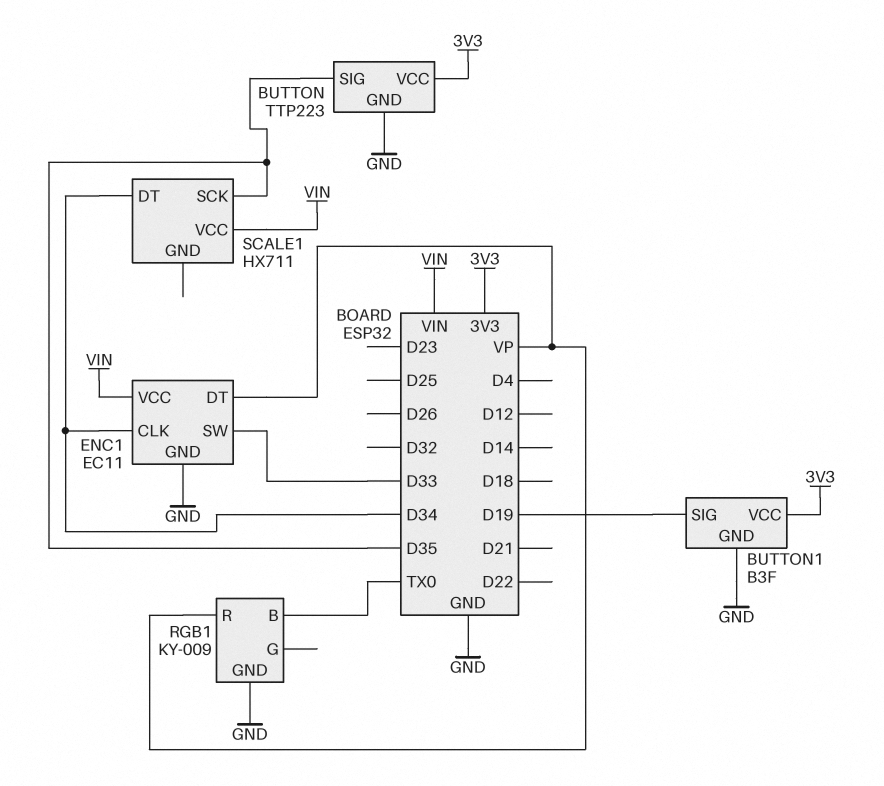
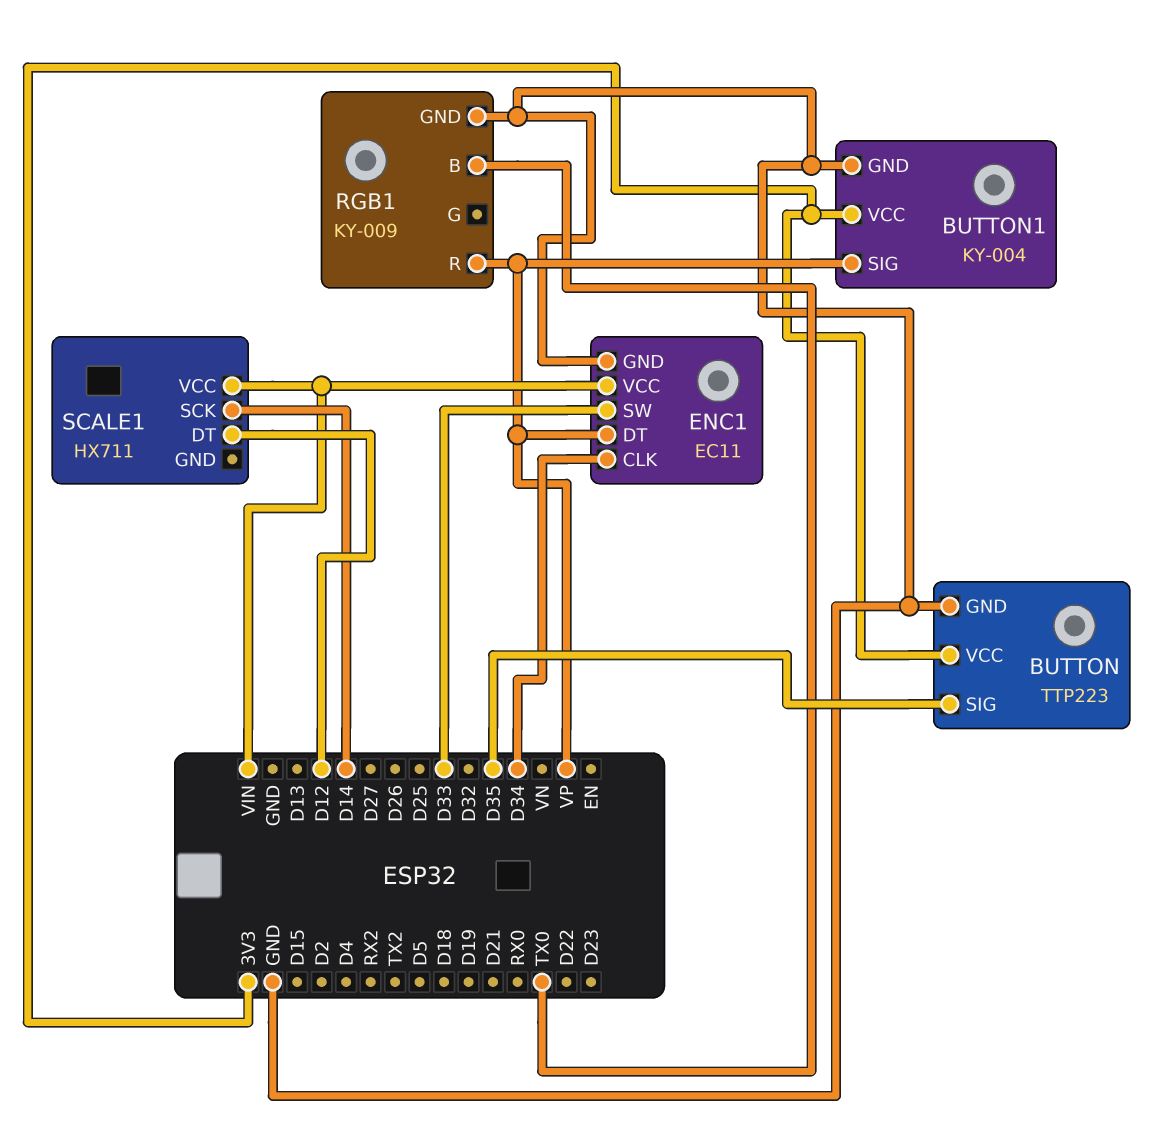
BUTTON1: B3F -> KY-004
BUTTON1 pin SIG: D19 -> VP
SCALE1 pin DT: D34 -> D12
SCALE1 pin SCK: D35 -> D14

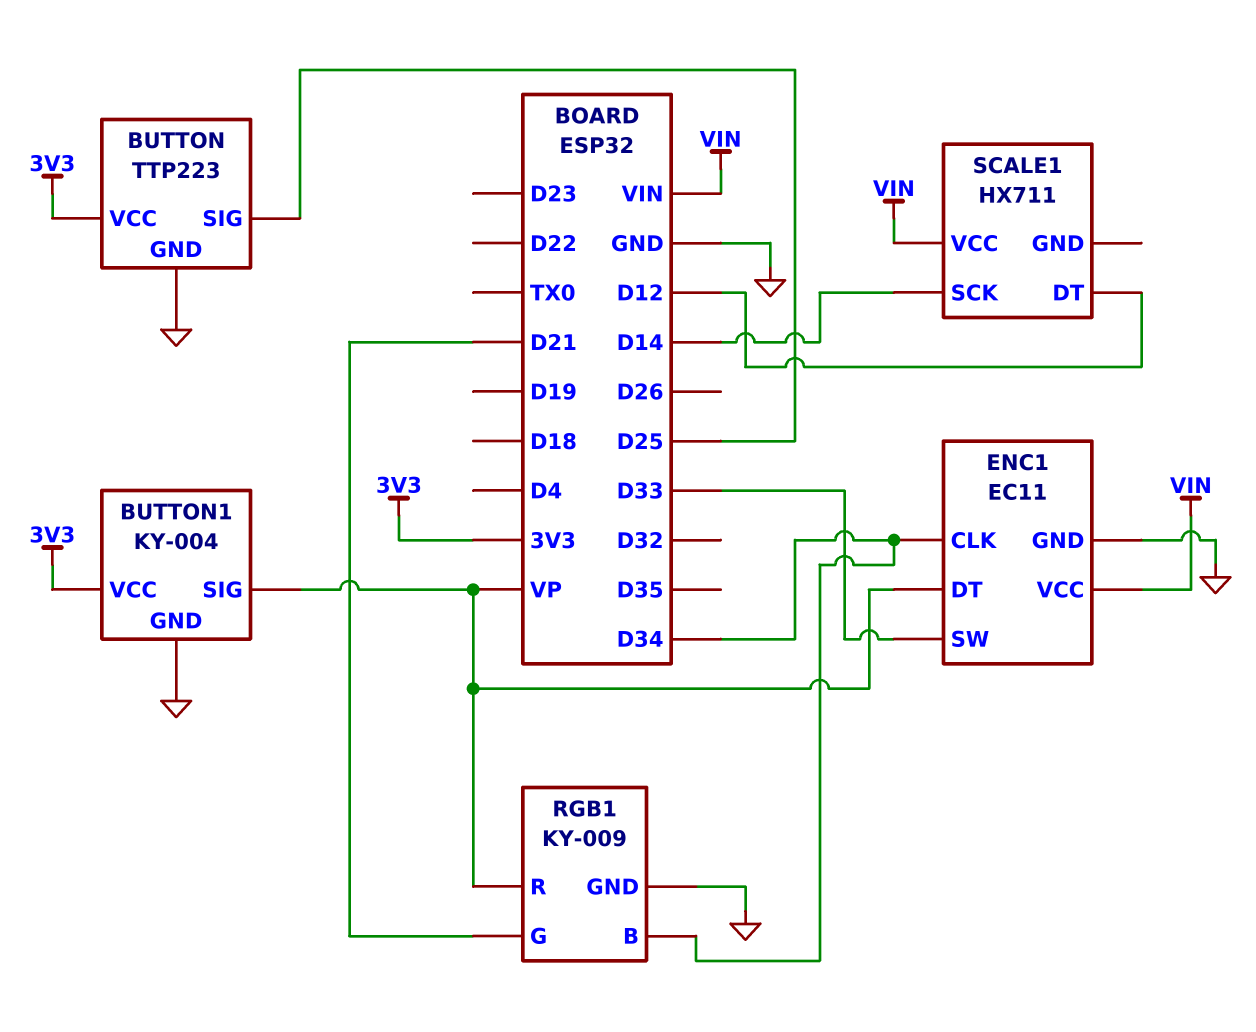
BUTTON pin SIG: D35 -> D25
RGB1 pin B: TX0 -> D34
RGB1 pin G: none -> D21

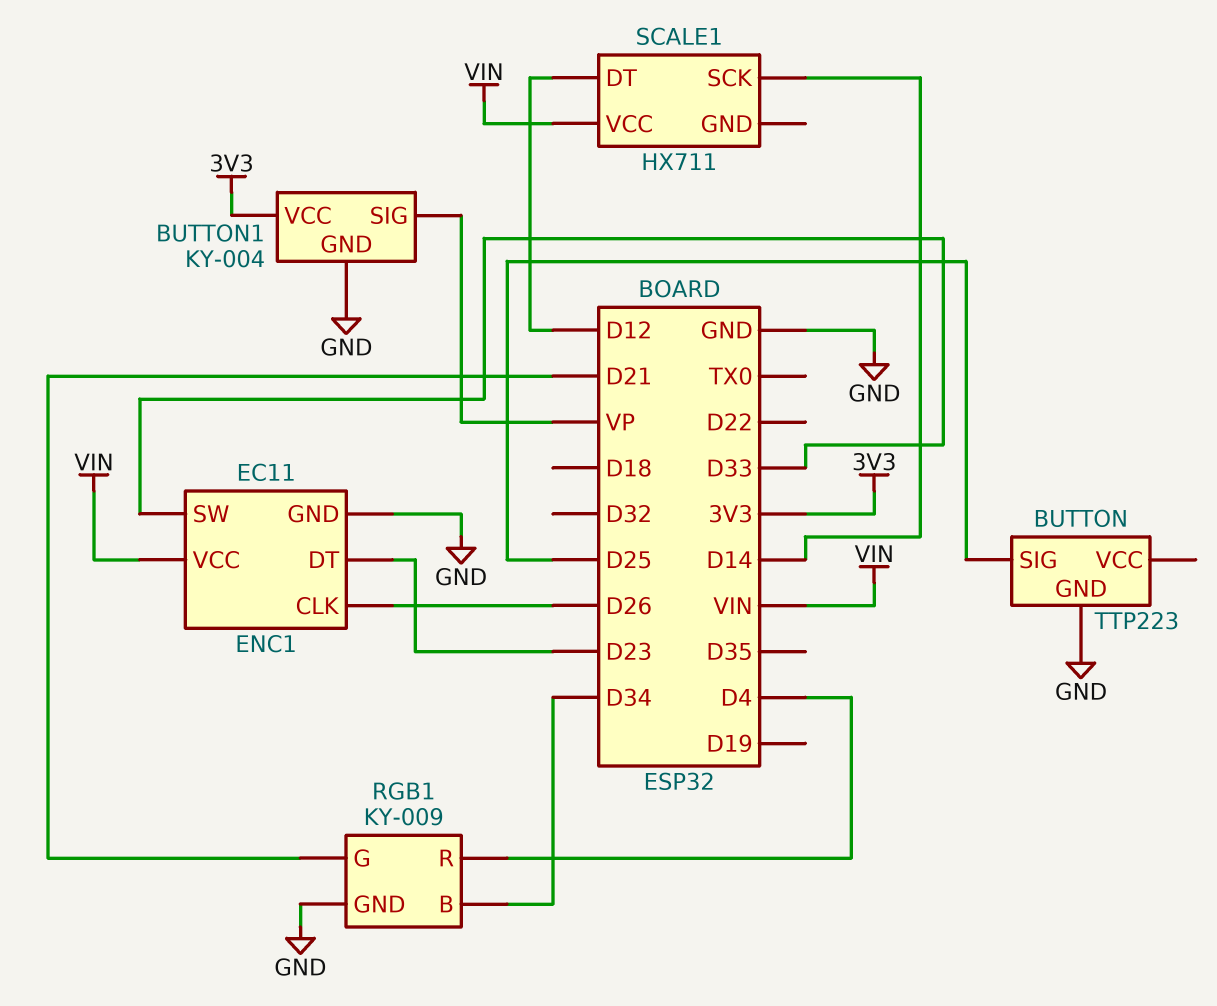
BUTTON pin VCC: 3V3 -> none
ENC1 pin CLK: D34 -> D26
ENC1 pin DT: VP -> D23
RGB1 pin R: VP -> D4

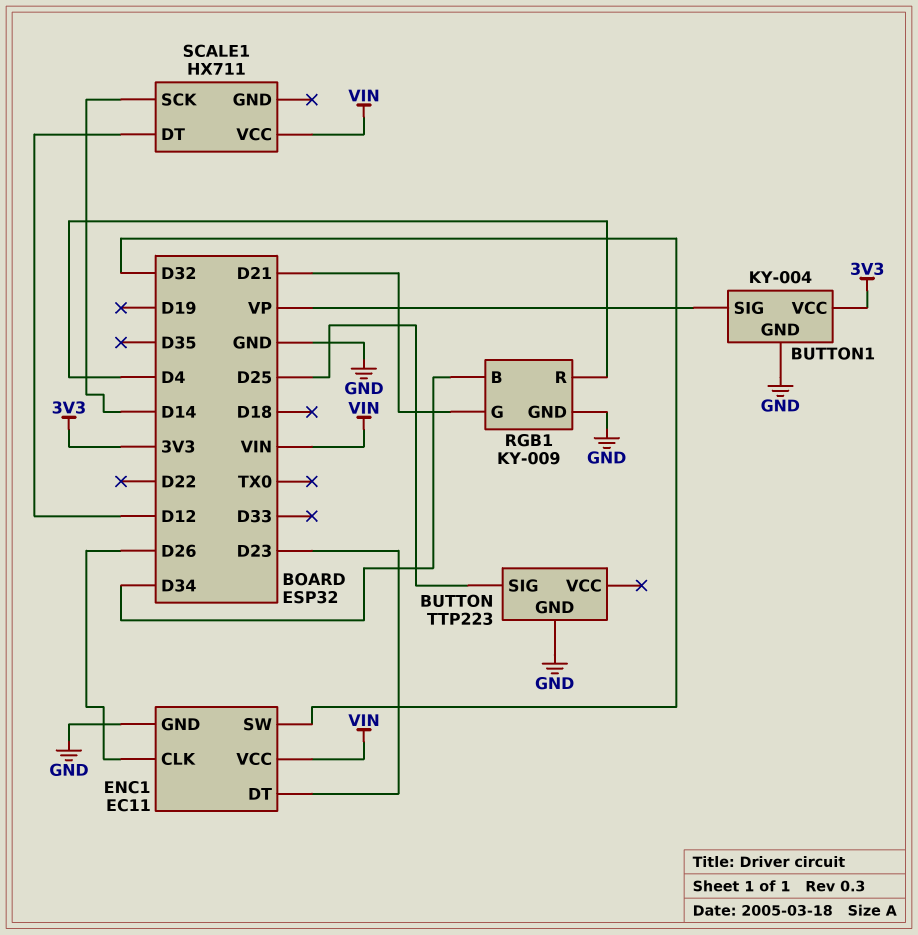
ENC1 pin SW: D33 -> D32

